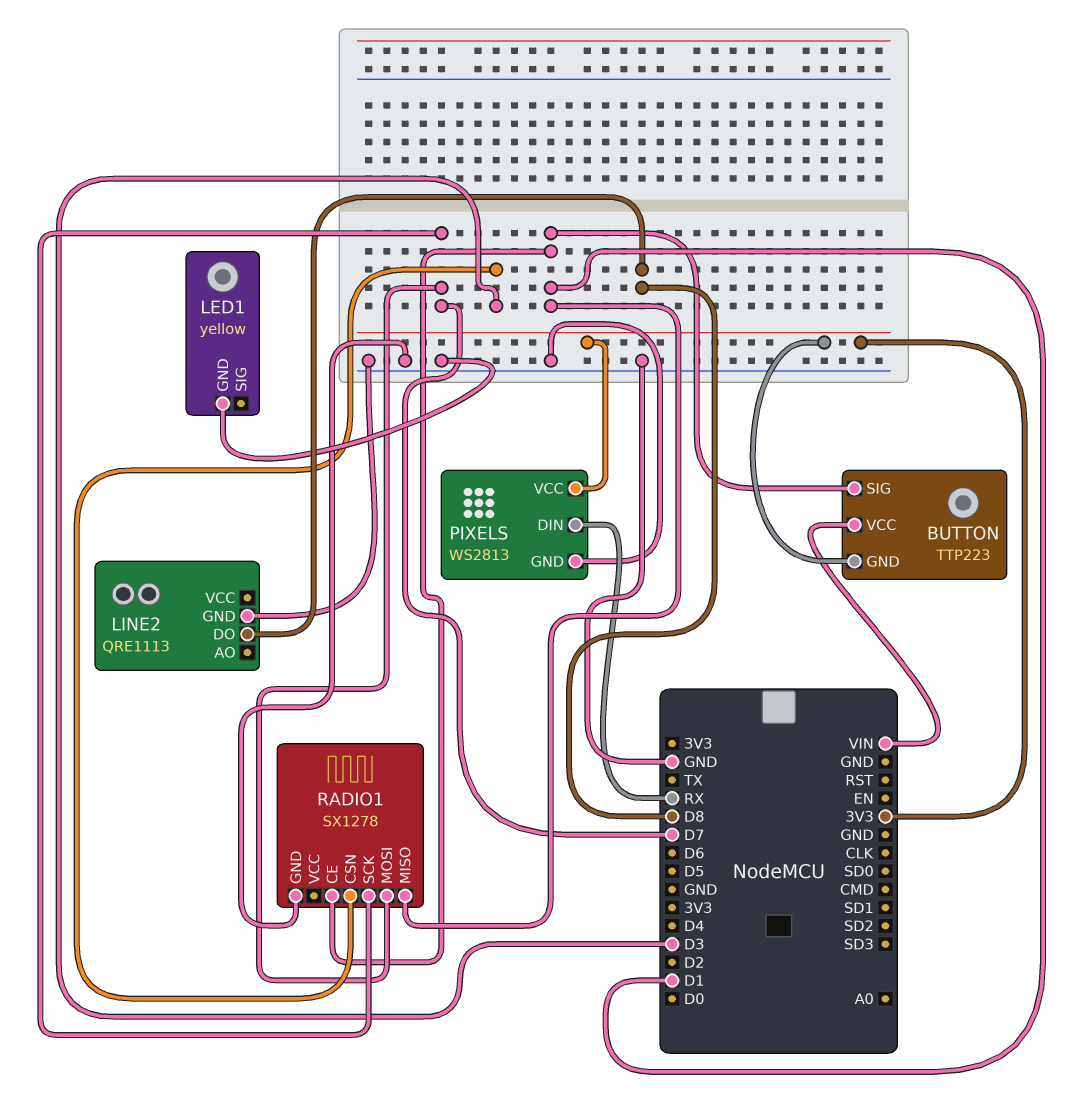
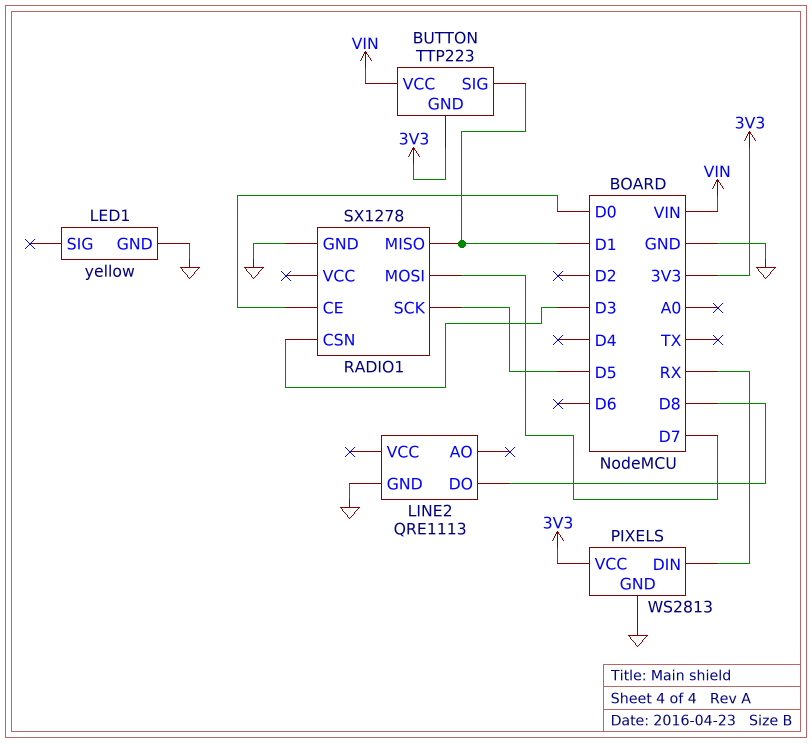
RADIO1 pin CE: D1 -> D0
RADIO1 pin SCK: D7 -> D5

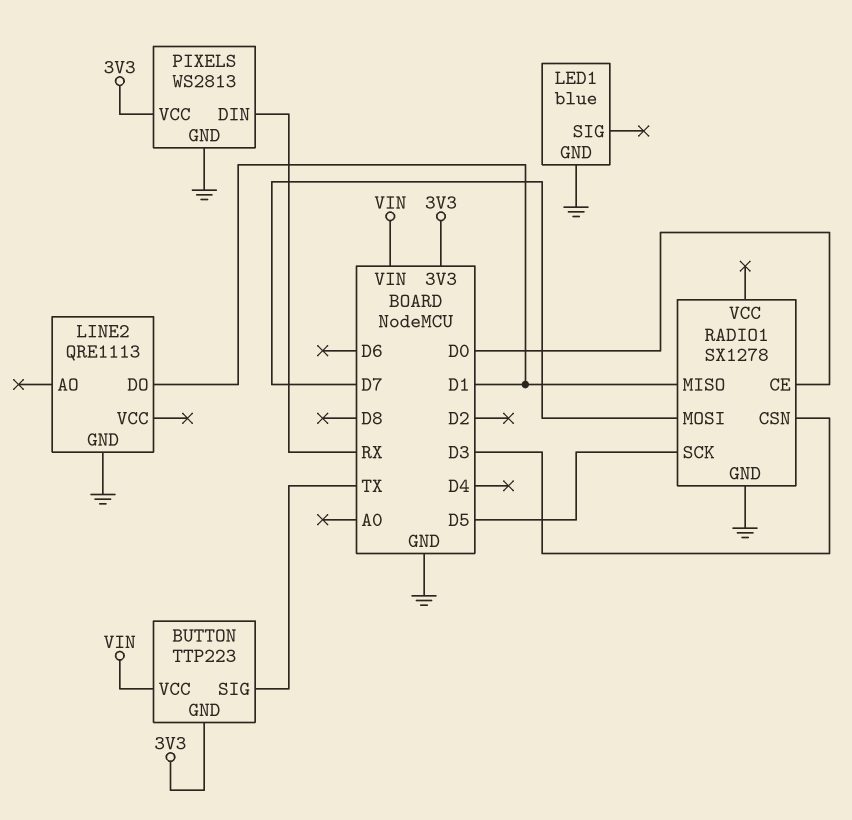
BUTTON pin SIG: D1 -> TX
LED1: yellow -> blue
LINE2 pin DO: D8 -> D1

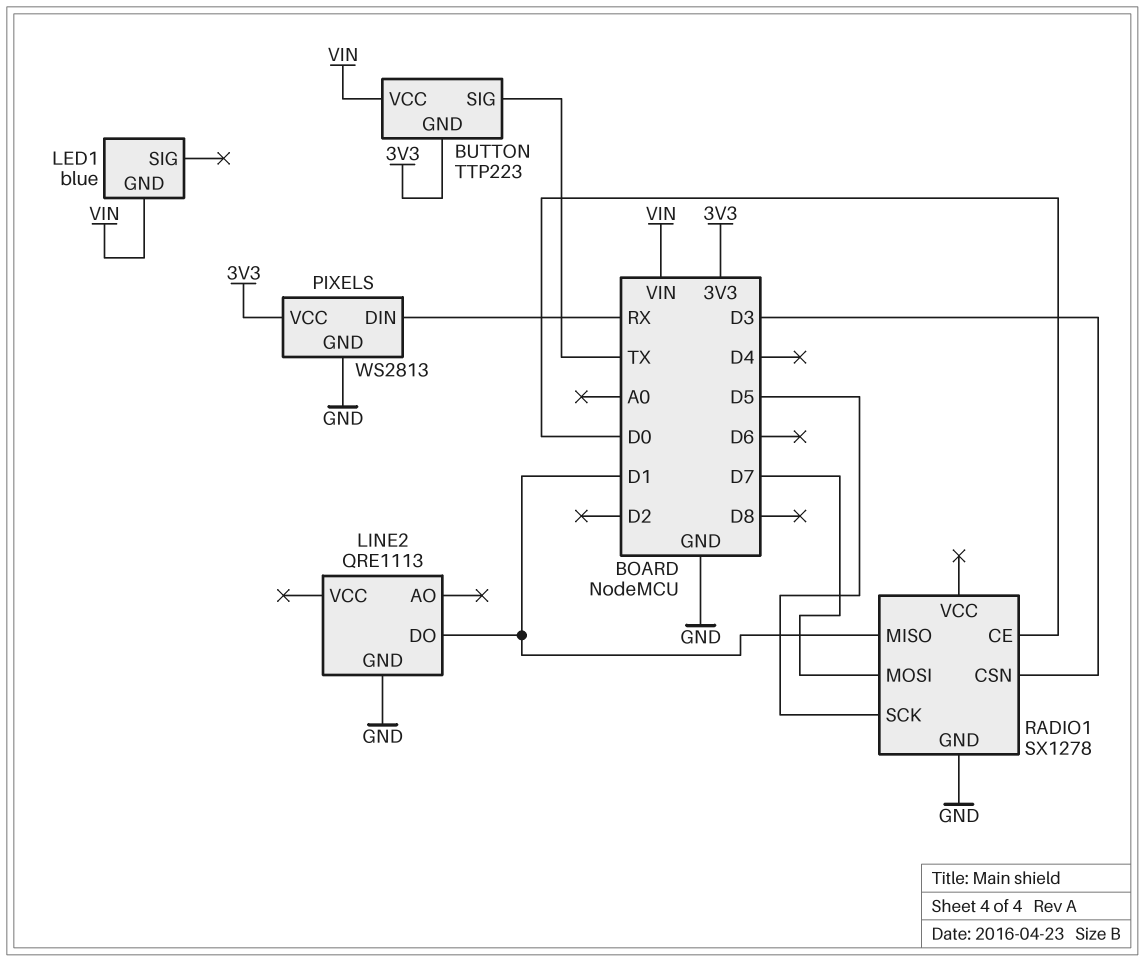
LED1 pin GND: GND -> VIN

